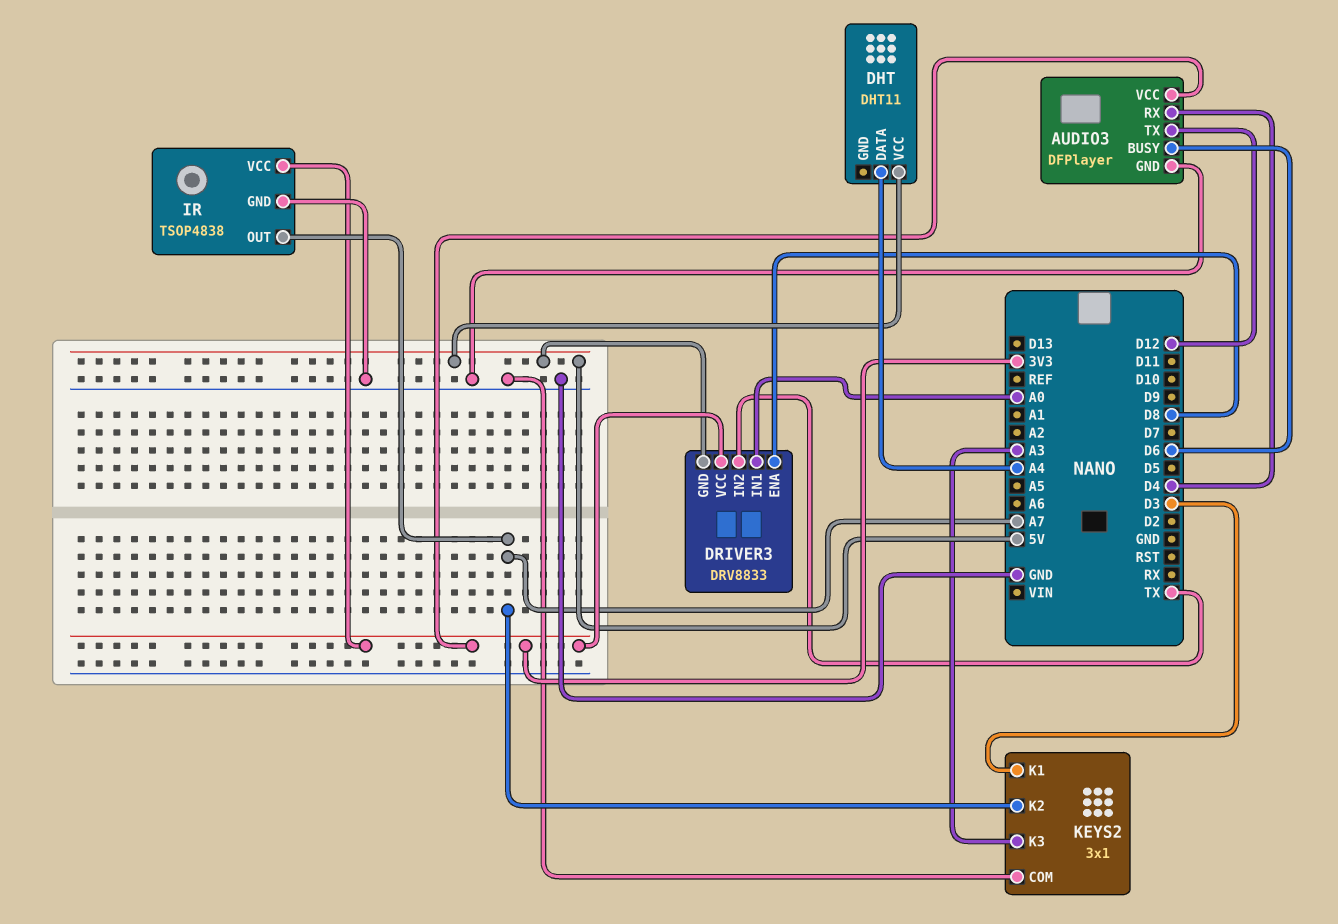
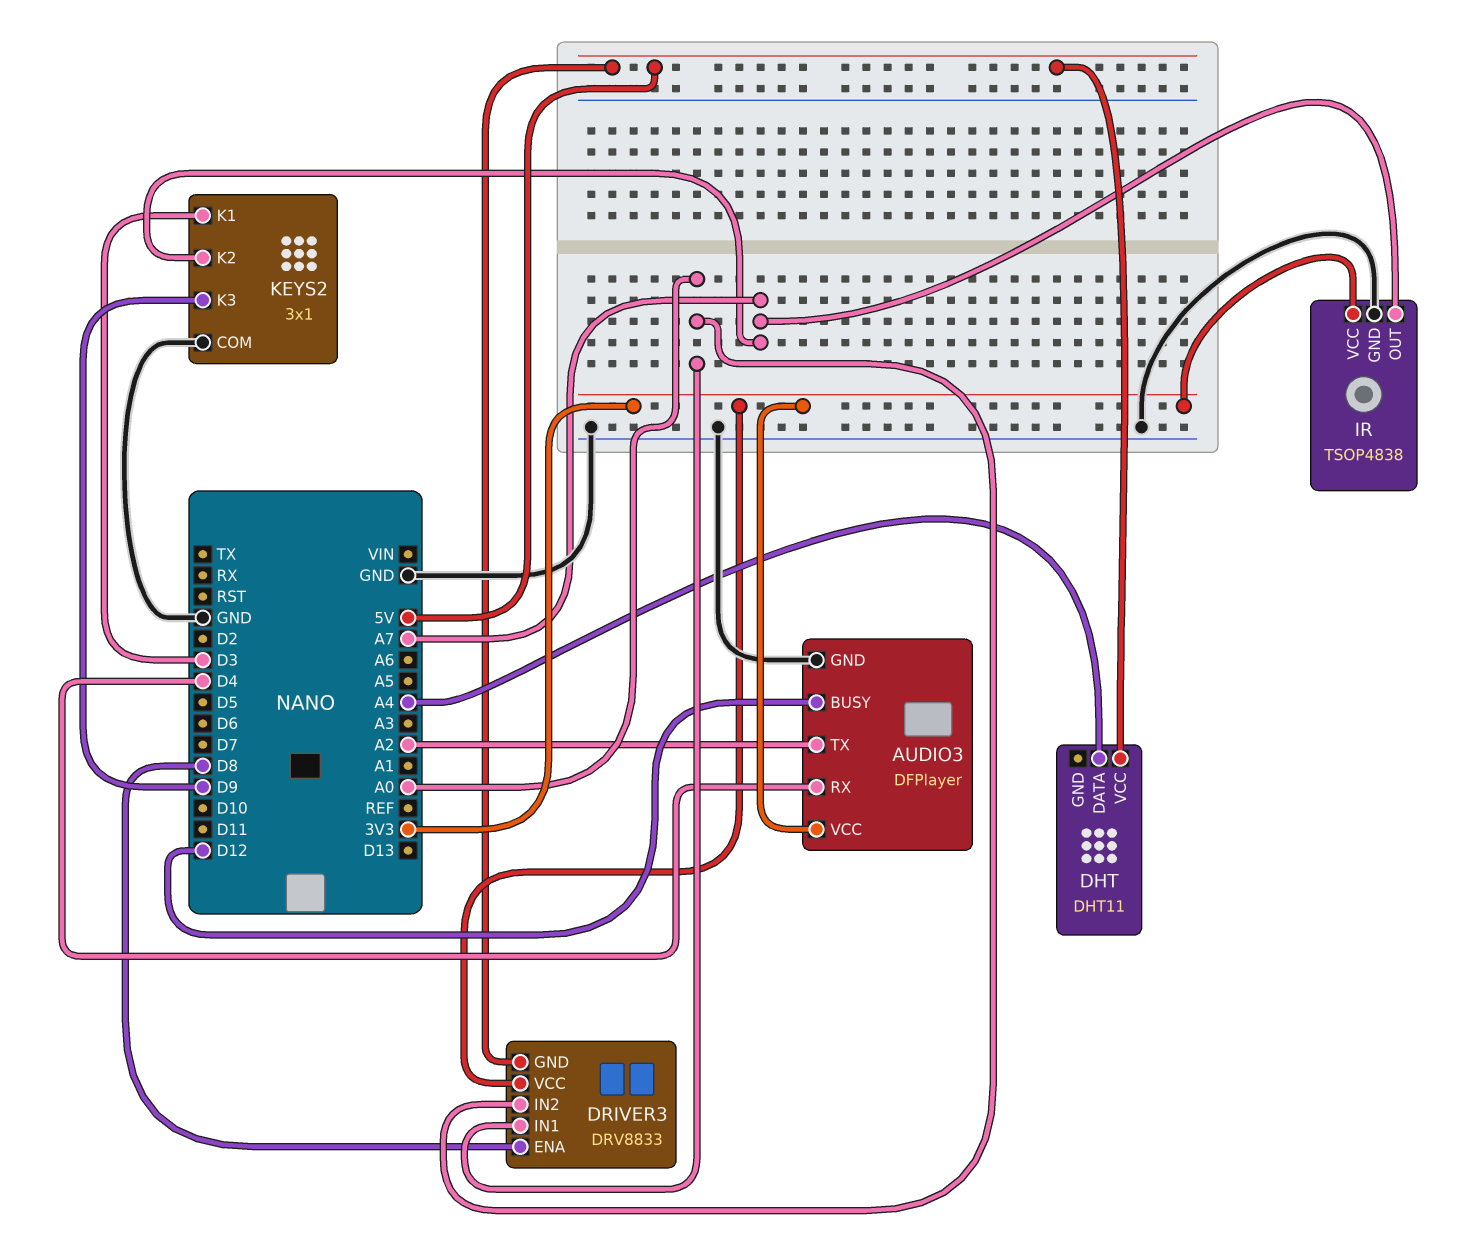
AUDIO3 pin BUSY: D6 -> D12
AUDIO3 pin TX: D12 -> A2
DRIVER3 pin IN2: TX -> A0
KEYS2 pin K3: A3 -> D9

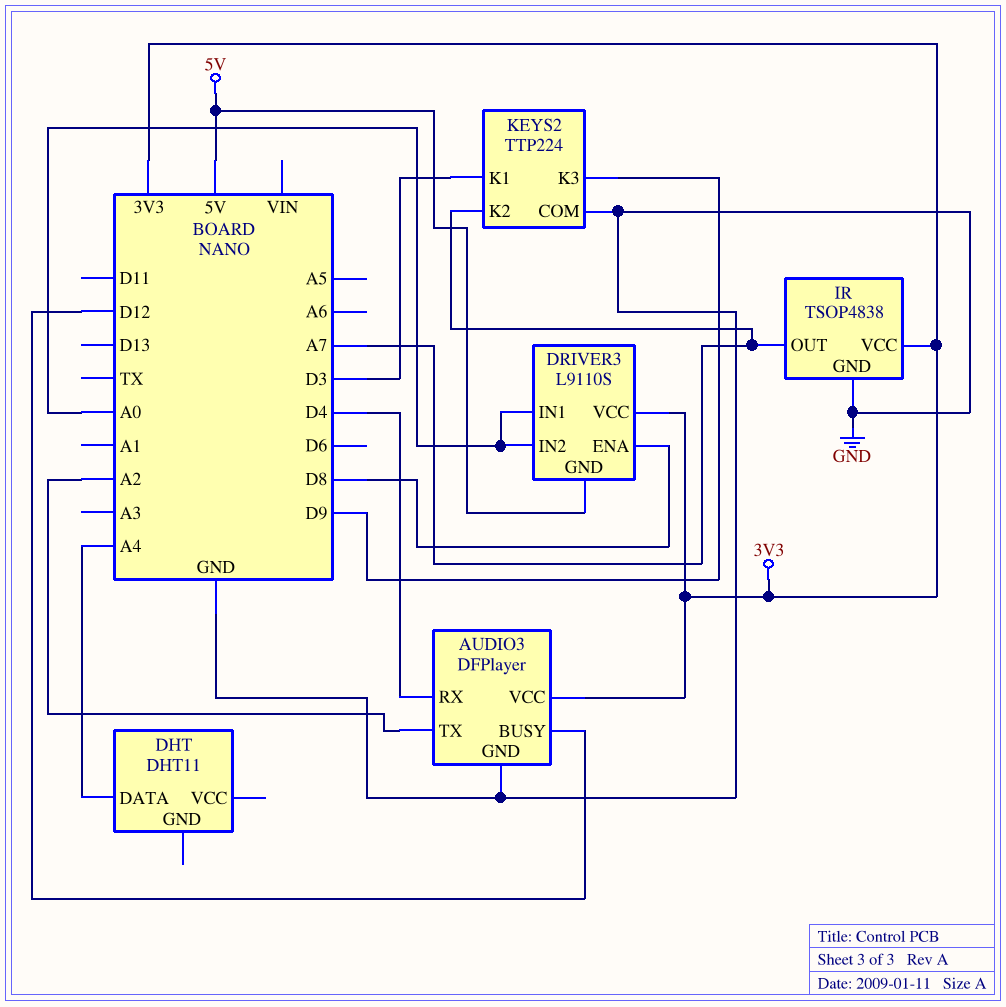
DHT pin VCC: 5V -> none
DRIVER3: DRV8833 -> L9110S
KEYS2: 3x1 -> TTP224

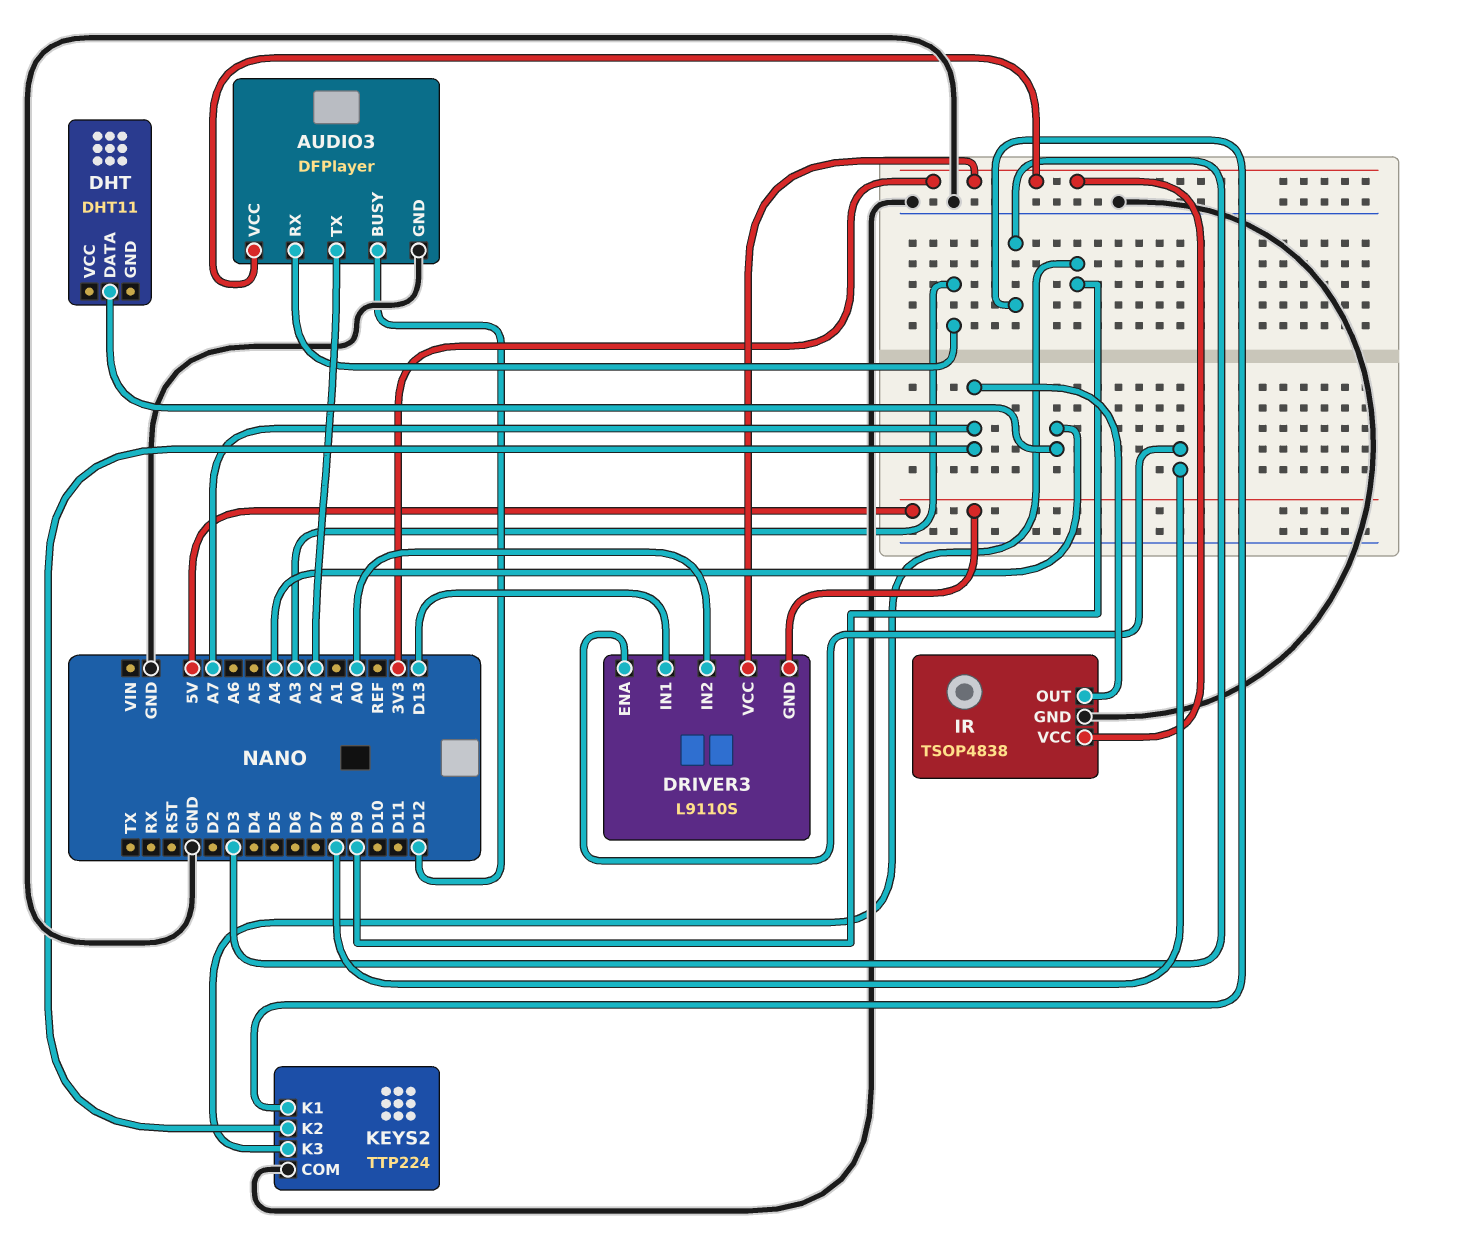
AUDIO3 pin RX: D4 -> A3
DRIVER3 pin IN1: A0 -> D13

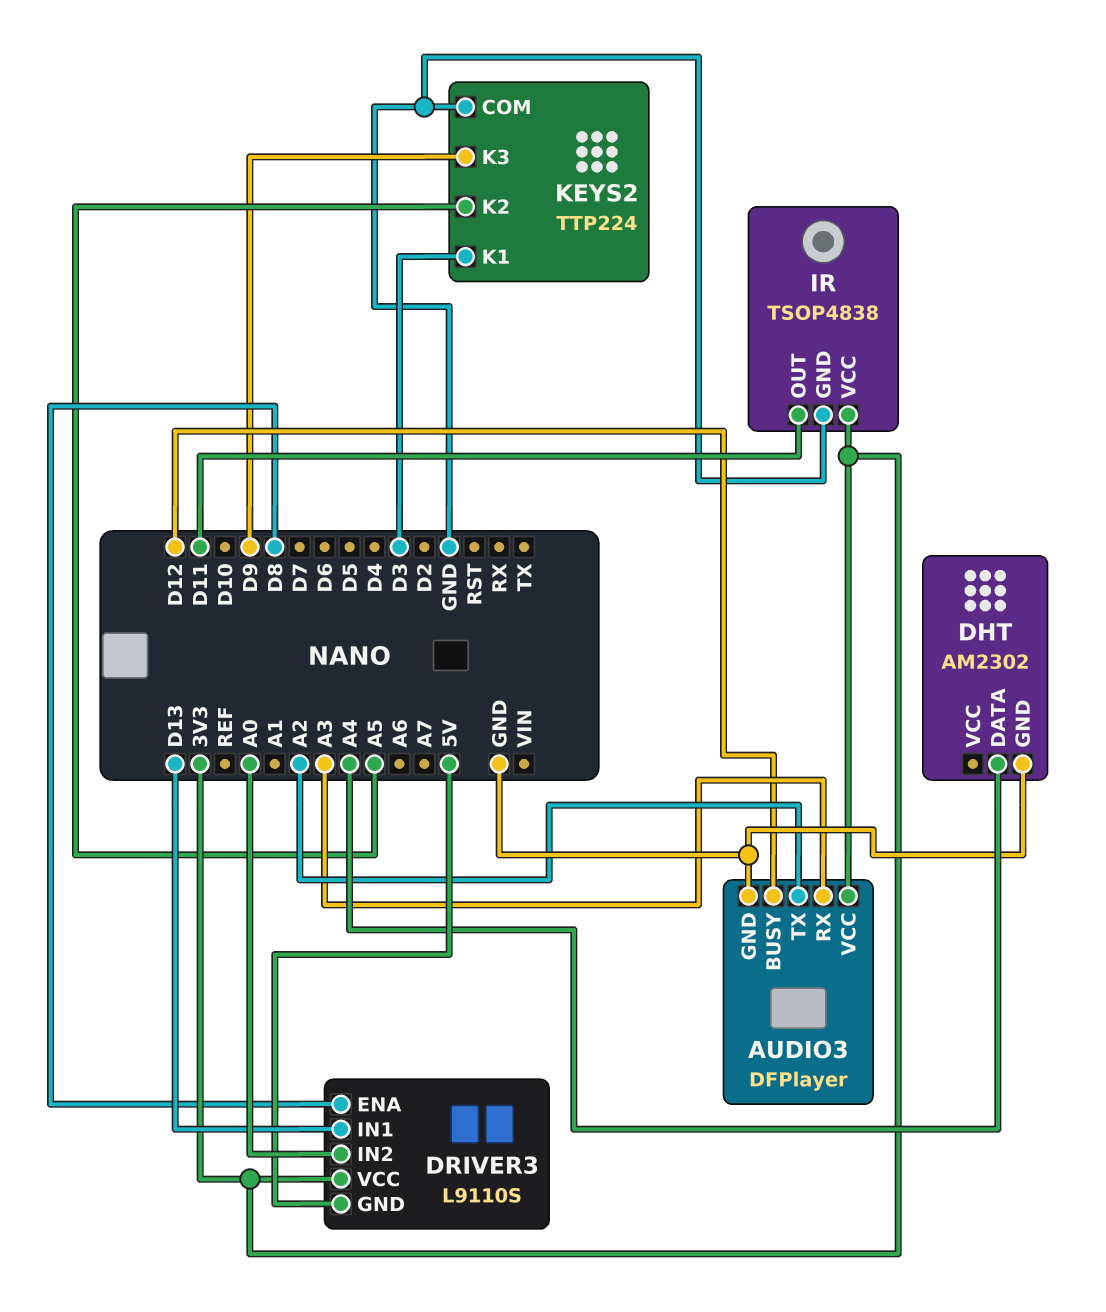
DHT: DHT11 -> AM2302
DHT pin GND: none -> GND
IR pin OUT: A7 -> D11
KEYS2 pin K2: A7 -> A5

